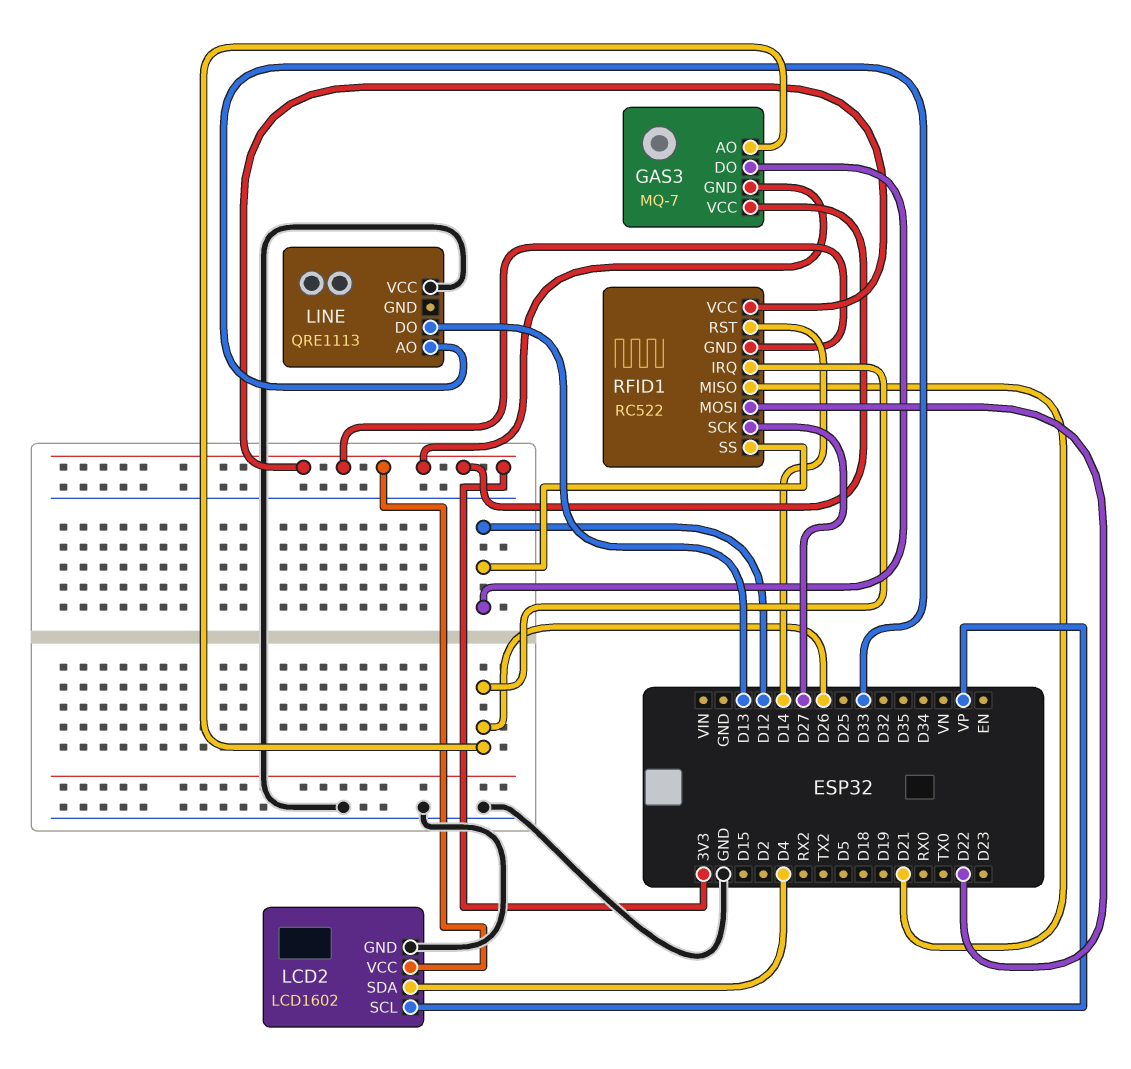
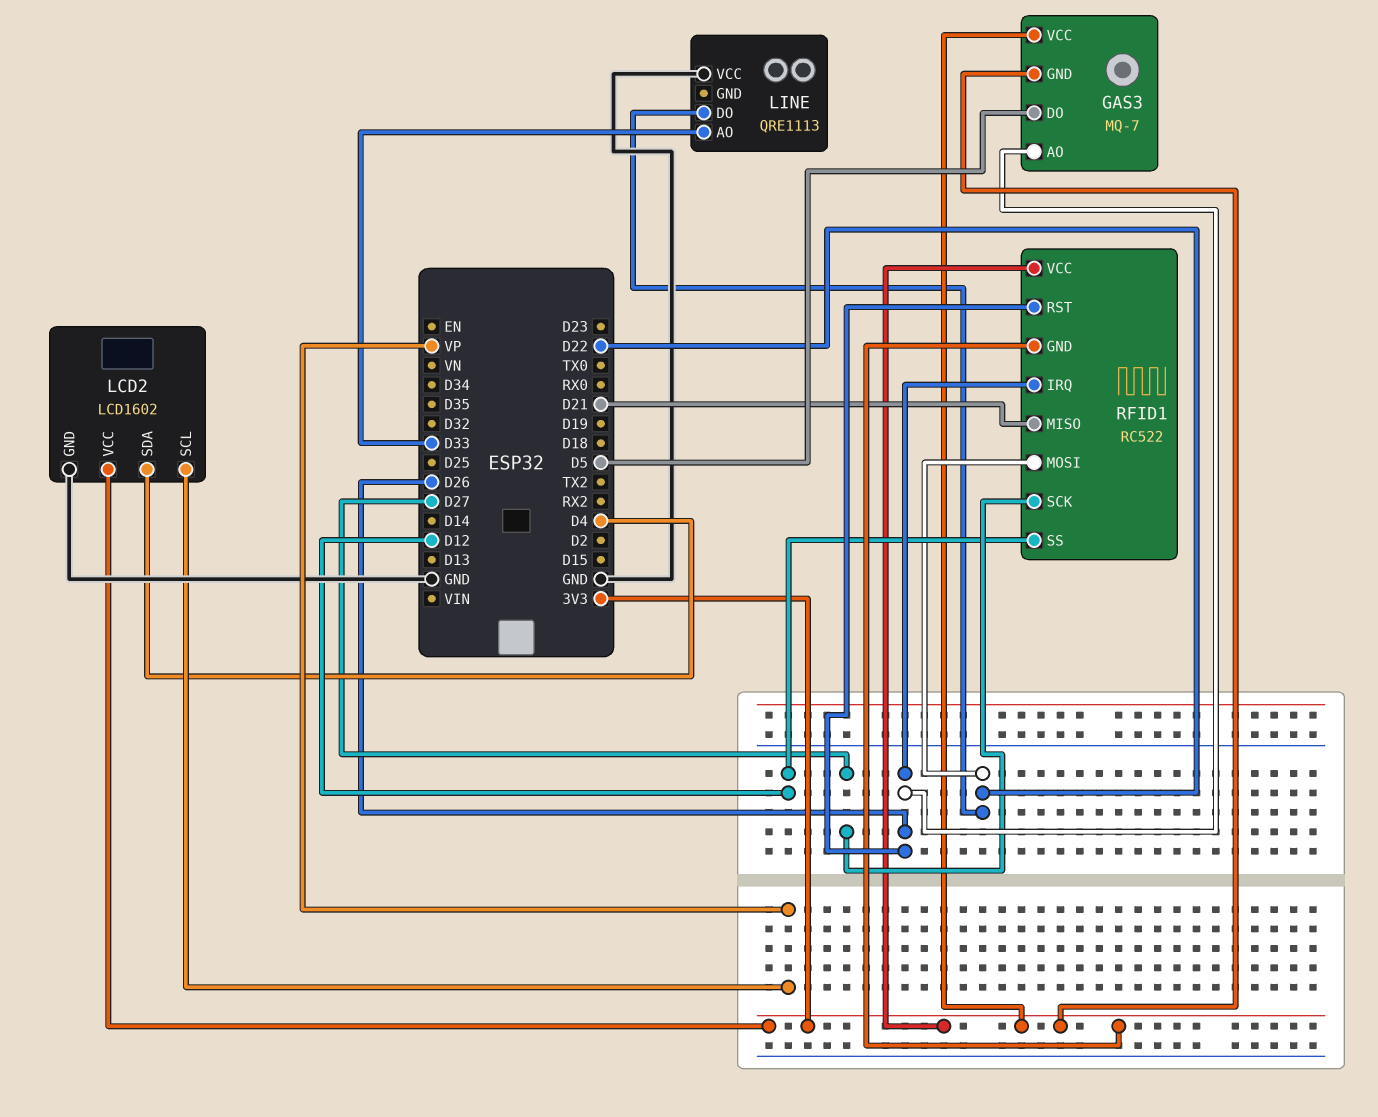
GAS3 pin DO: D12 -> D5
LINE pin DO: D13 -> D22
RFID1 pin RST: D14 -> D26

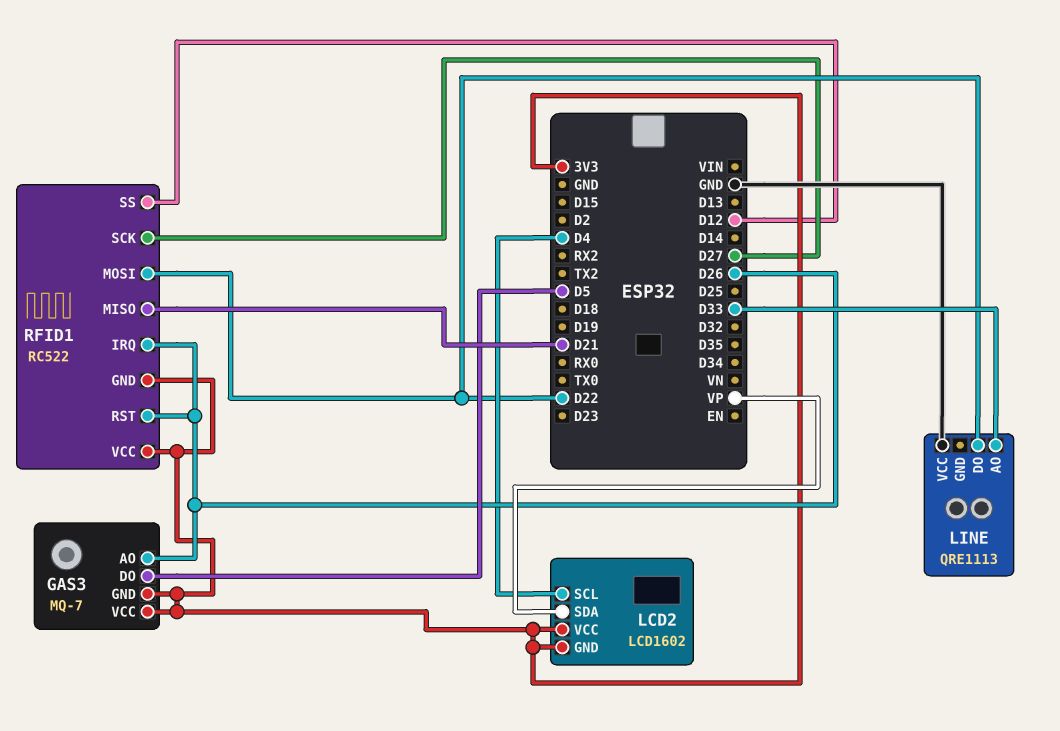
LCD2 pin GND: GND -> 3V3
LCD2 pin SCL: VP -> D4
LCD2 pin SDA: D4 -> VP

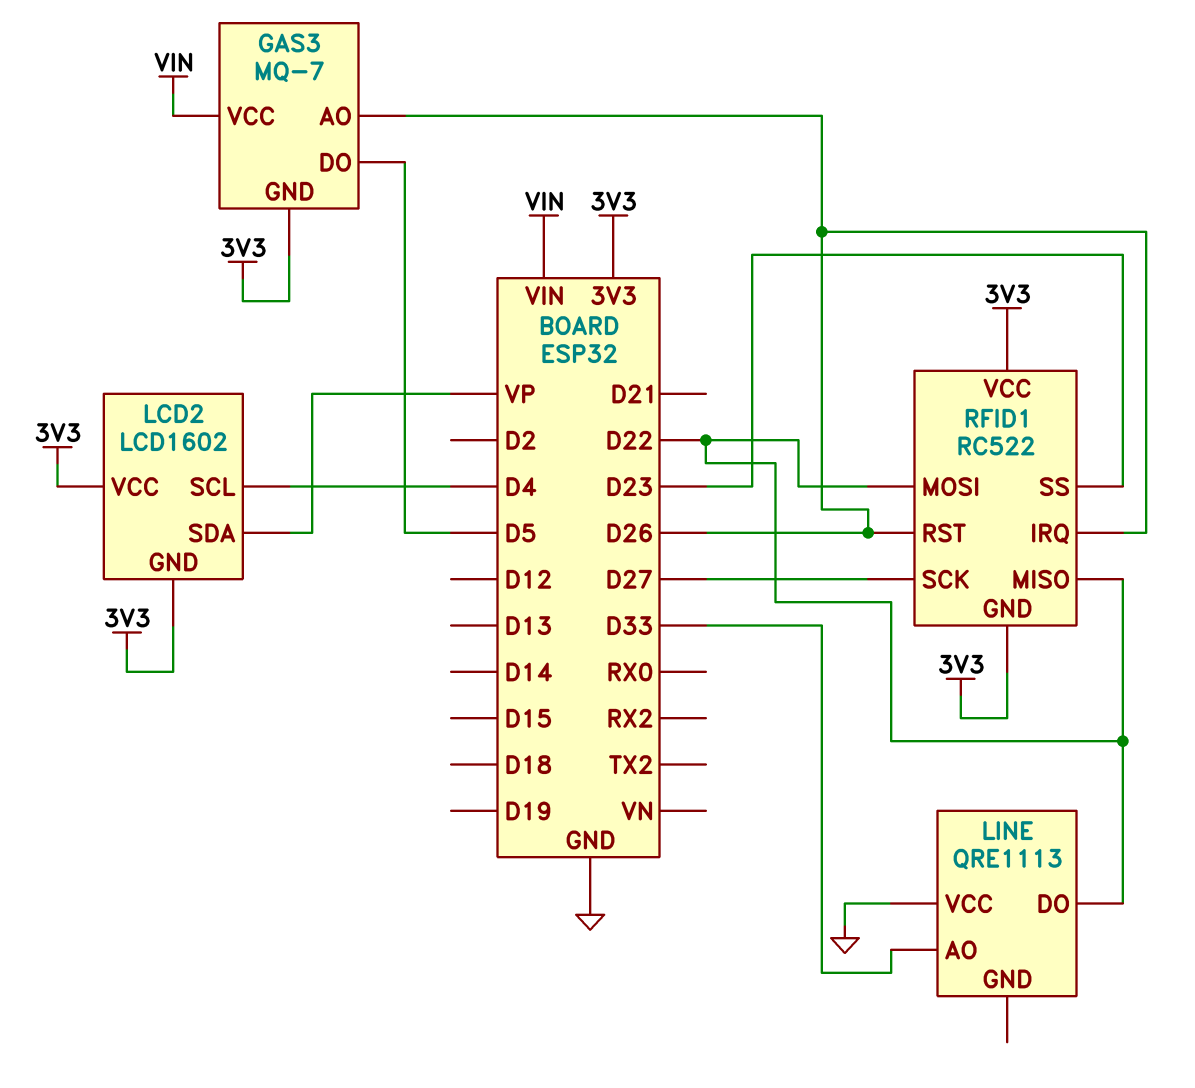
GAS3 pin VCC: 3V3 -> VIN
RFID1 pin MISO: D21 -> D22
RFID1 pin SS: D12 -> D23

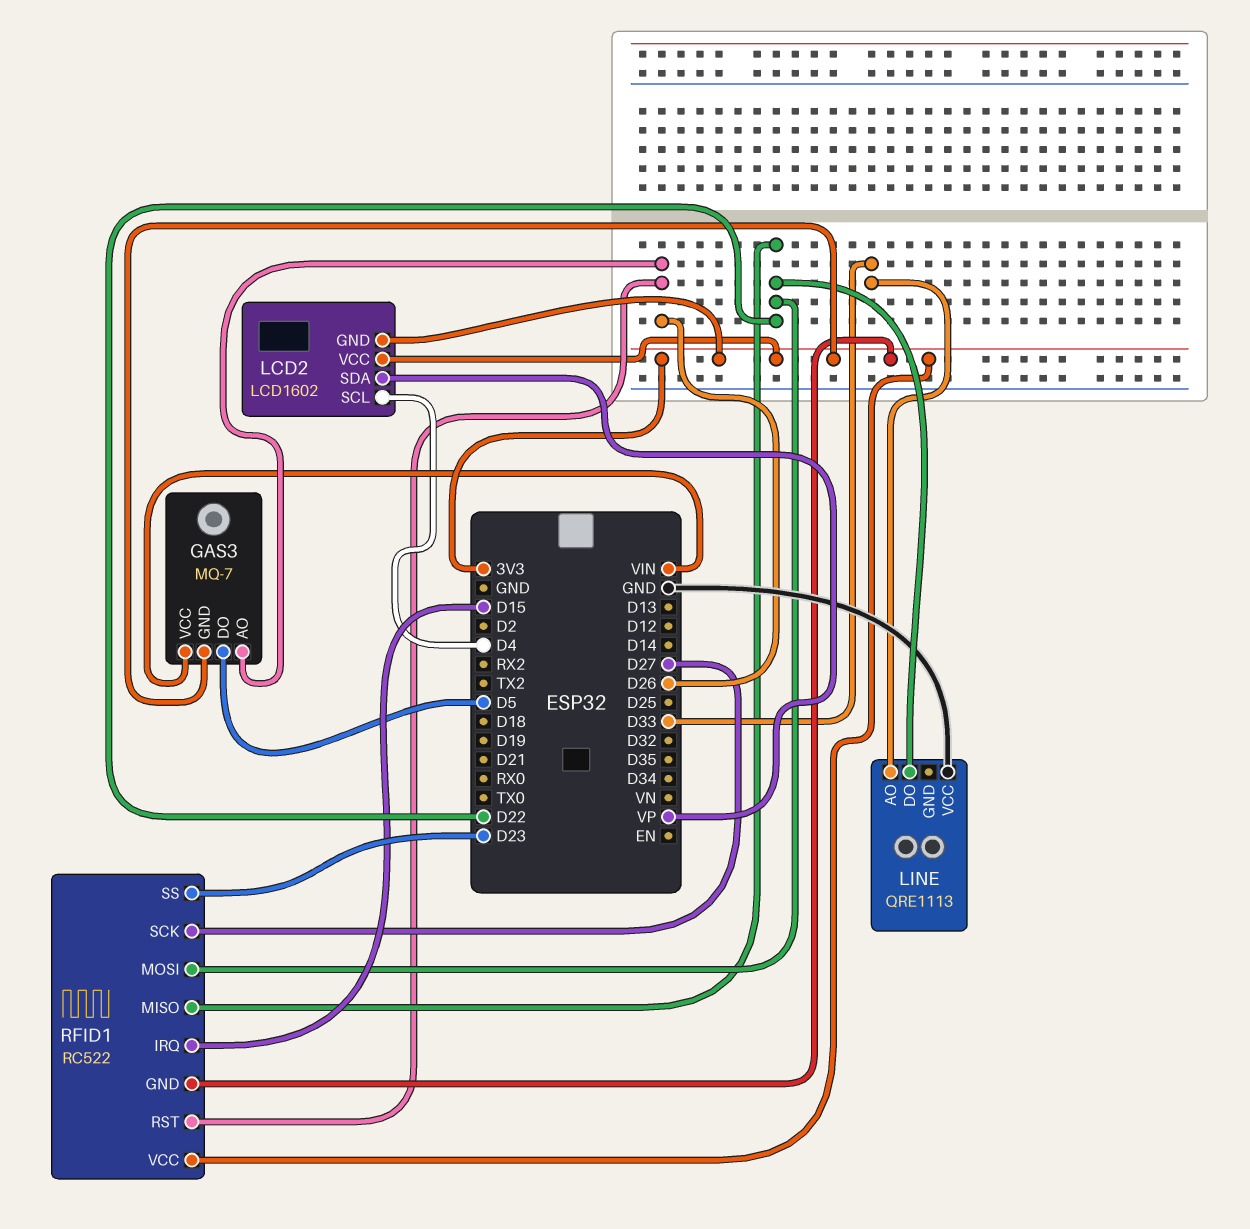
RFID1 pin IRQ: D26 -> D15

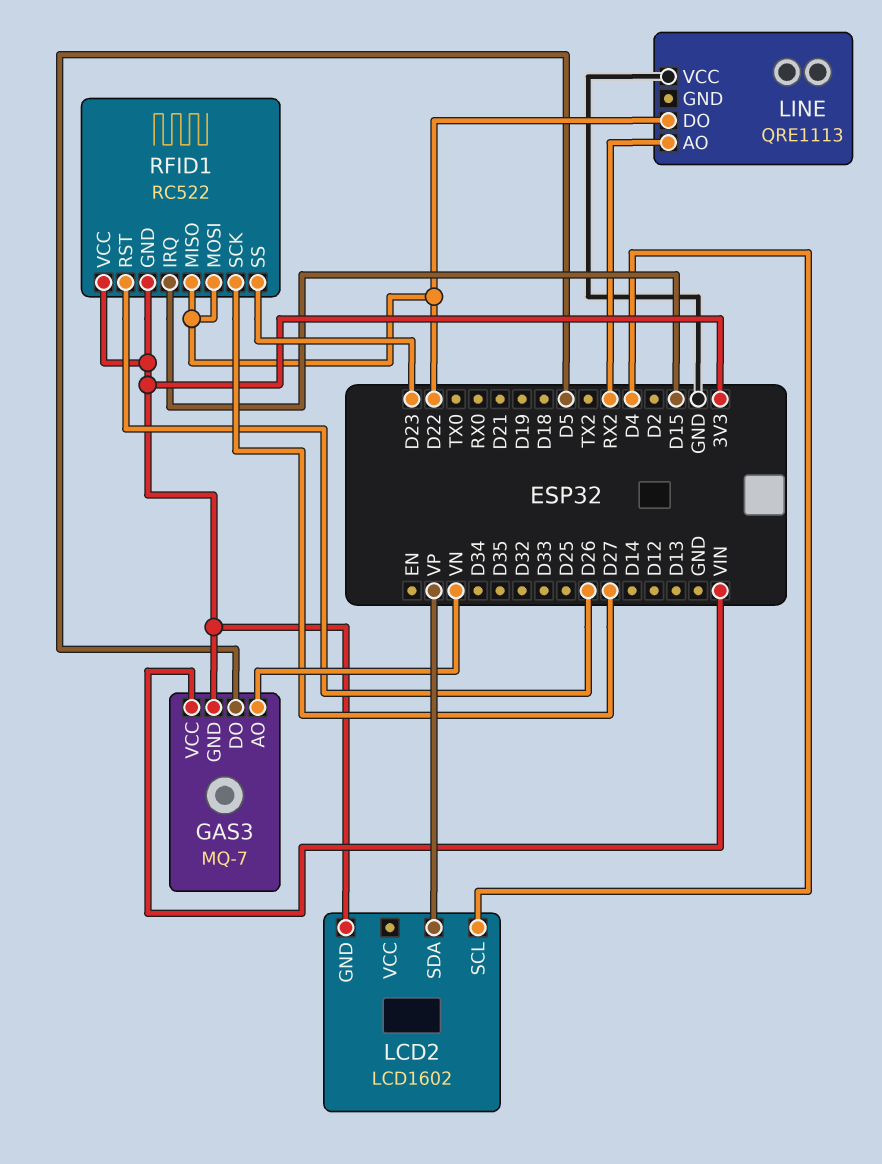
GAS3 pin AO: D26 -> VN
LCD2 pin VCC: 3V3 -> none
LINE pin AO: D33 -> RX2

